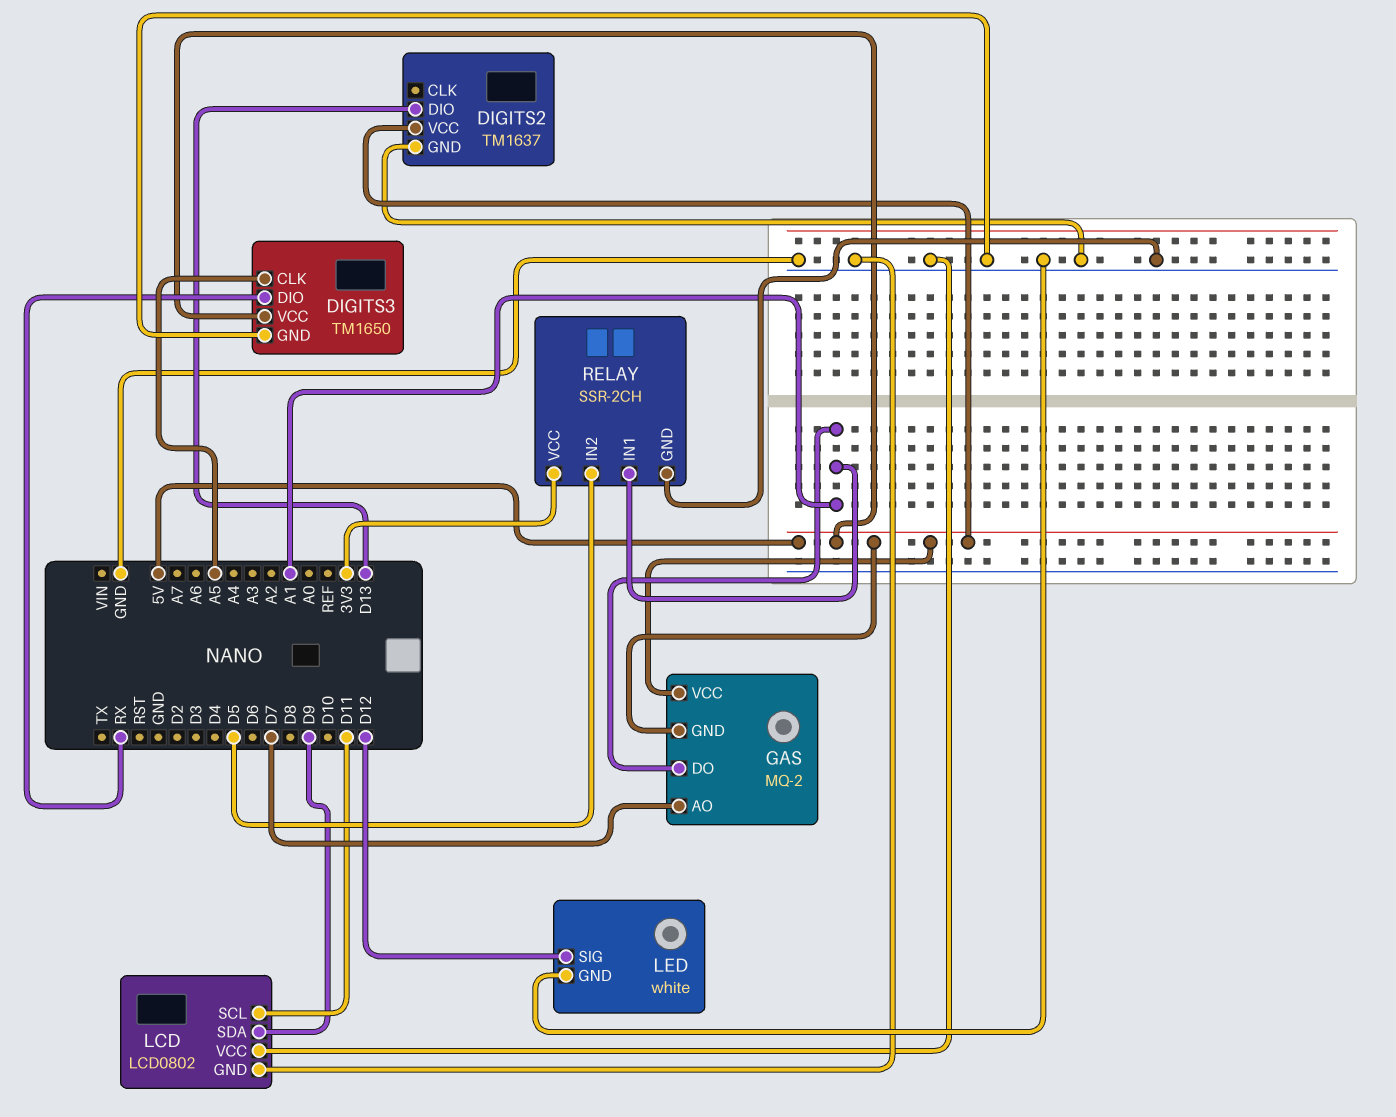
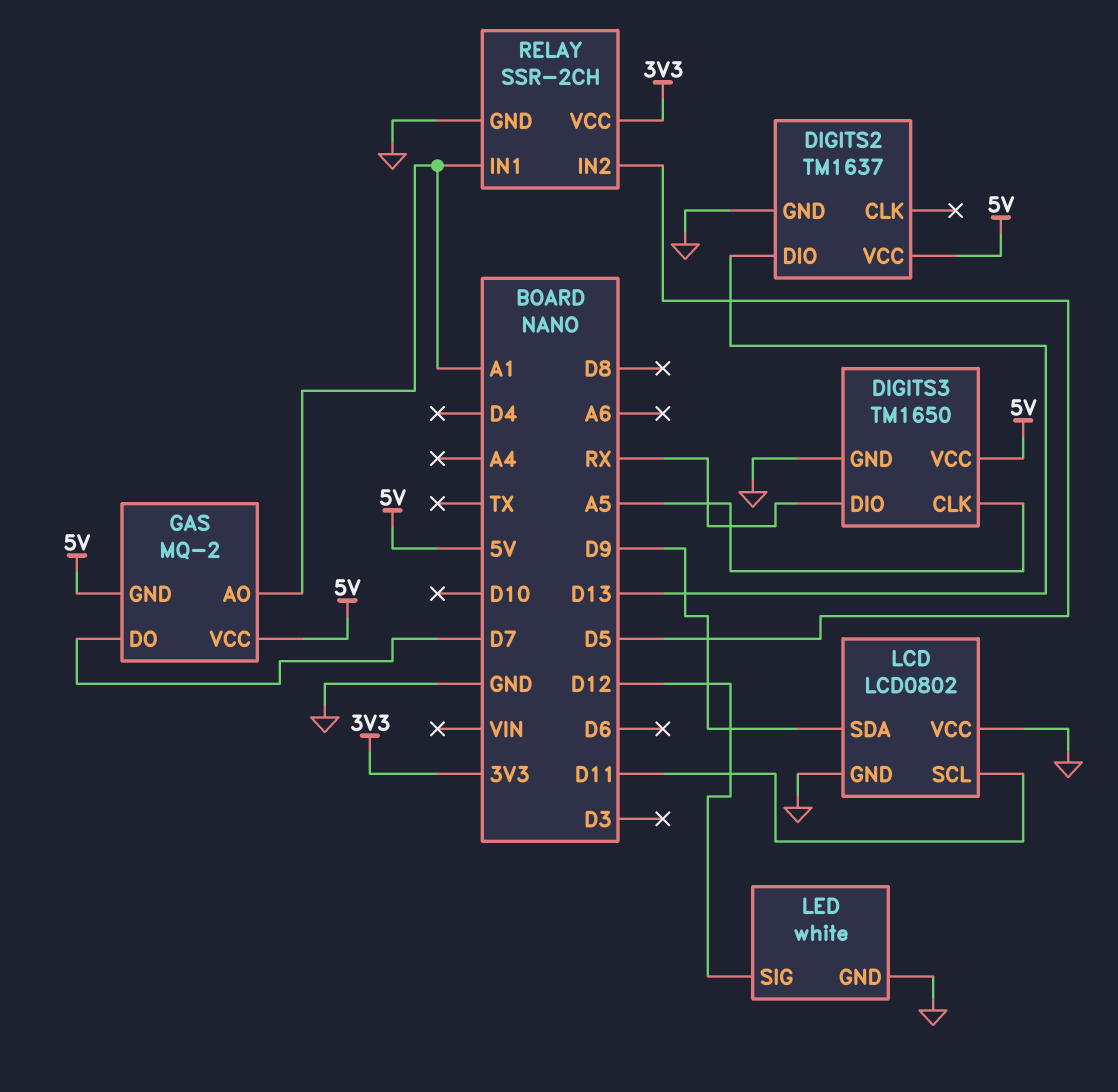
GAS pin AO: D7 -> A1
GAS pin DO: A1 -> D7

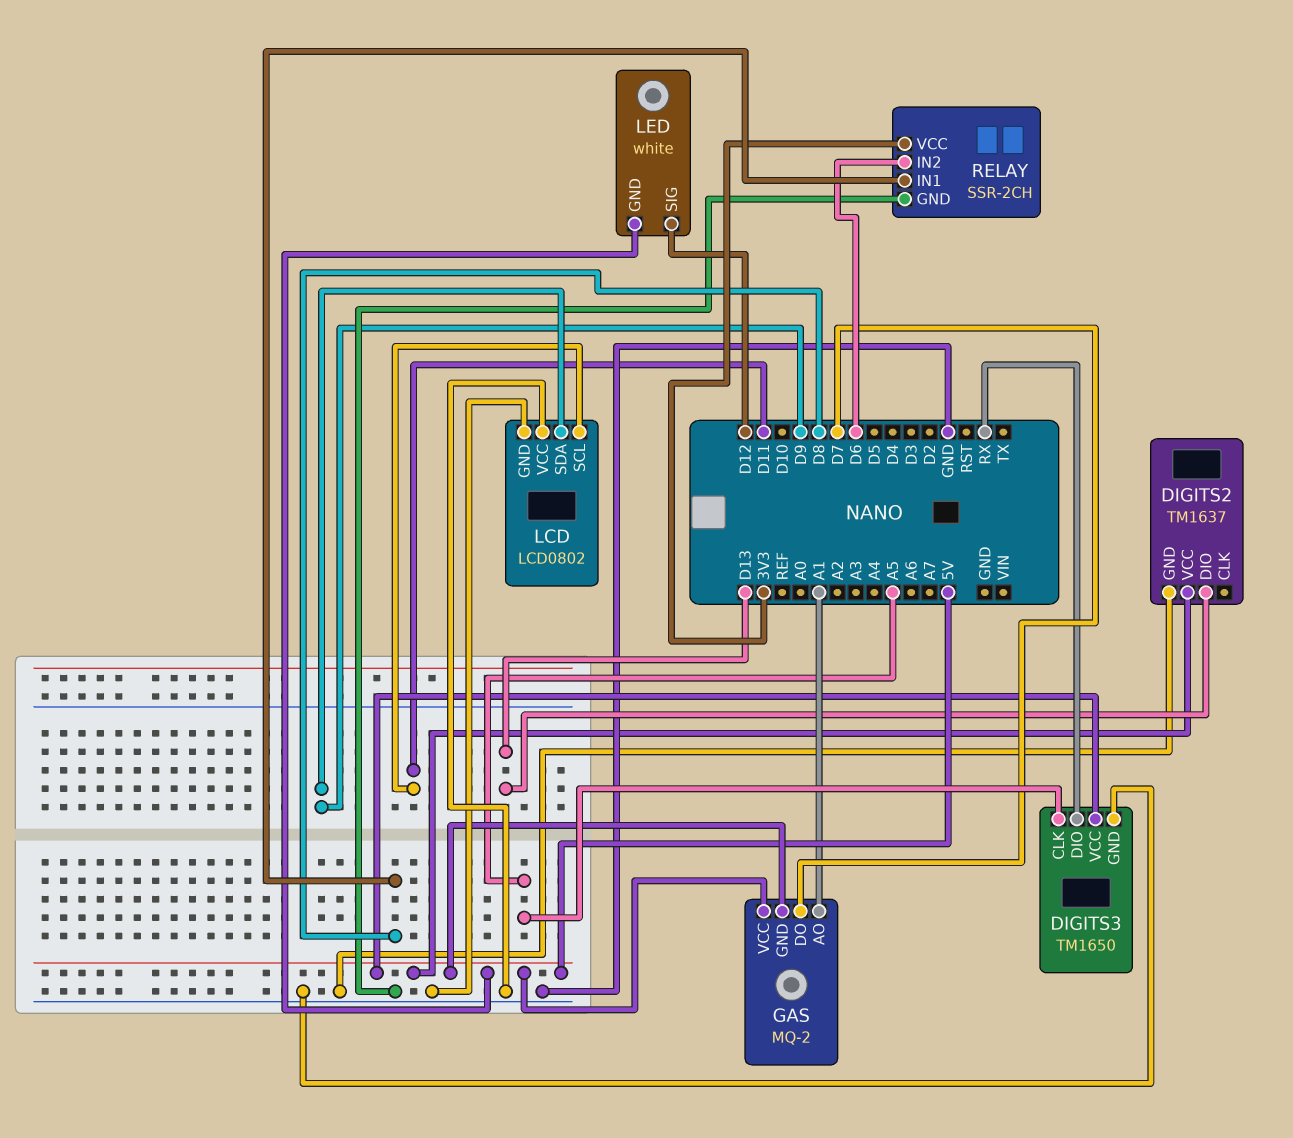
LED pin GND: GND -> 5V
RELAY pin IN1: A1 -> D8
RELAY pin IN2: D5 -> D6

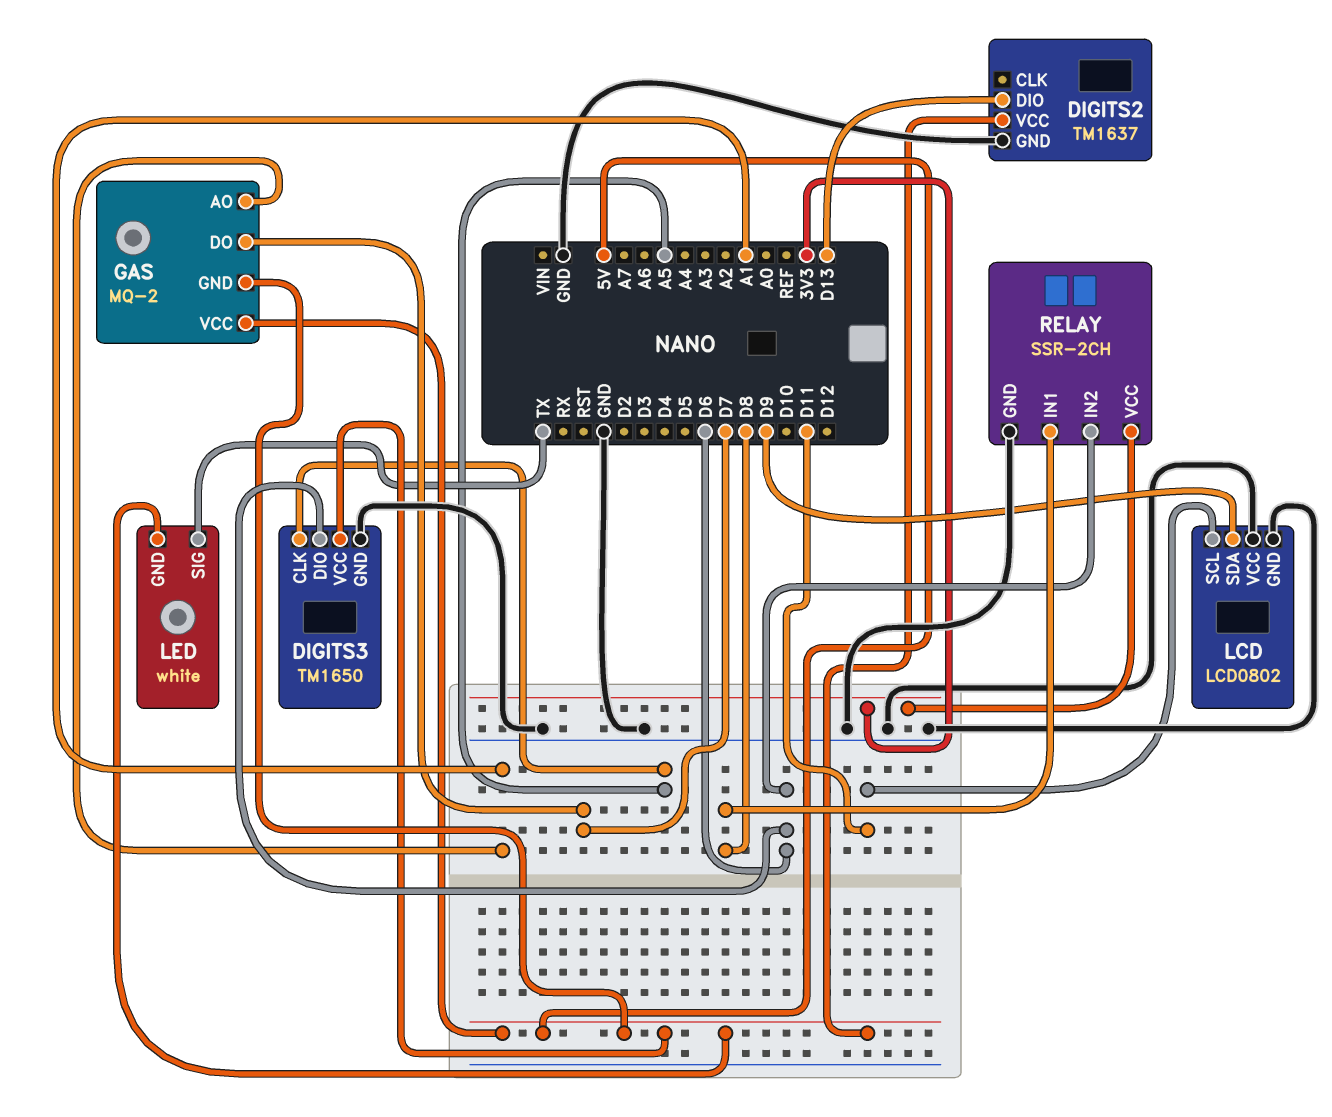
DIGITS3 pin DIO: RX -> D6
LED pin SIG: D12 -> TX

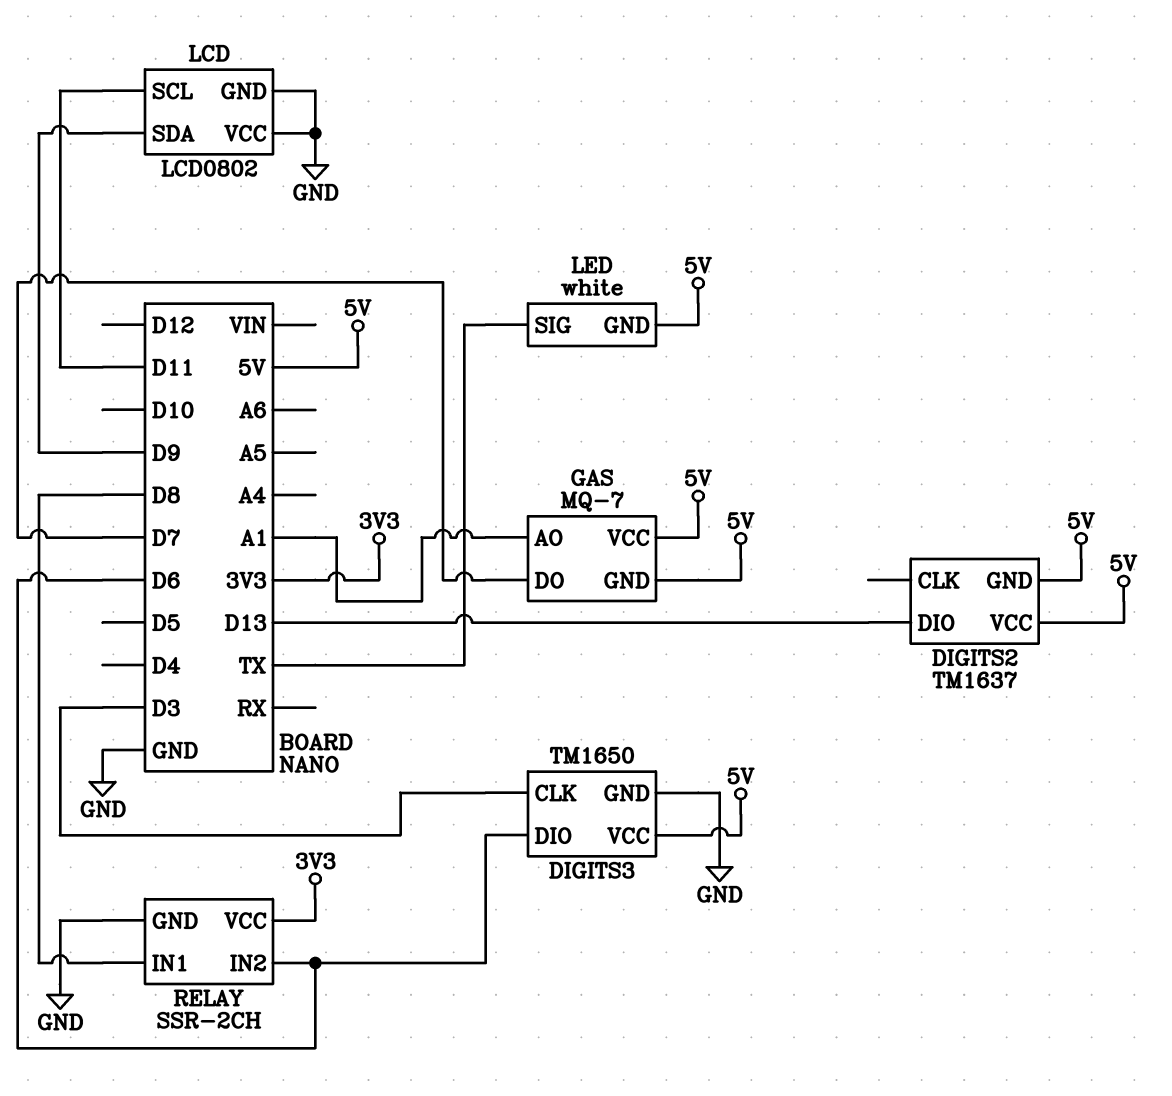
DIGITS2 pin GND: GND -> 5V
DIGITS3 pin CLK: A5 -> D3
GAS: MQ-2 -> MQ-7

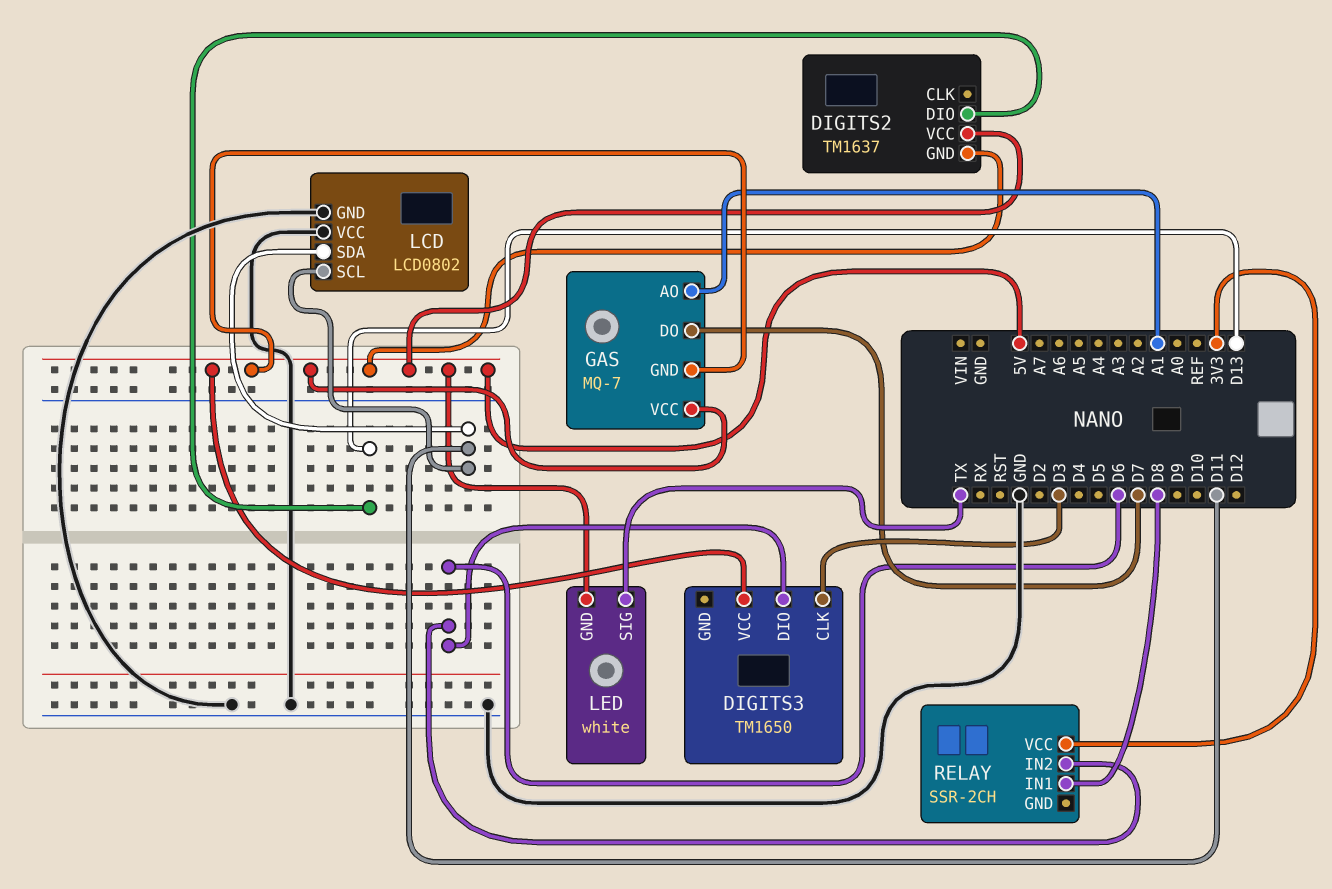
DIGITS3 pin GND: GND -> none
LCD pin SDA: D9 -> D11
RELAY pin GND: GND -> none

